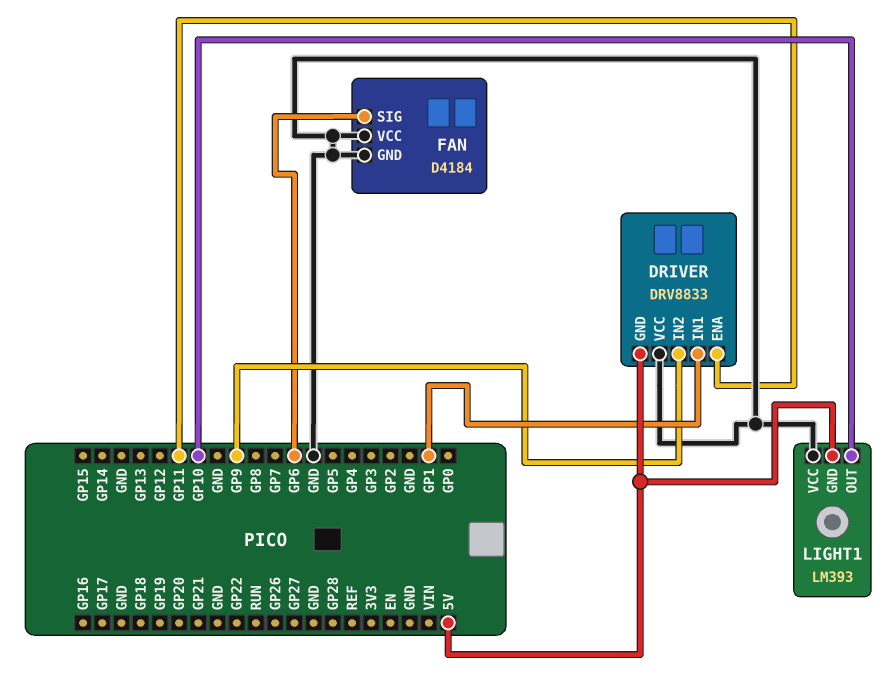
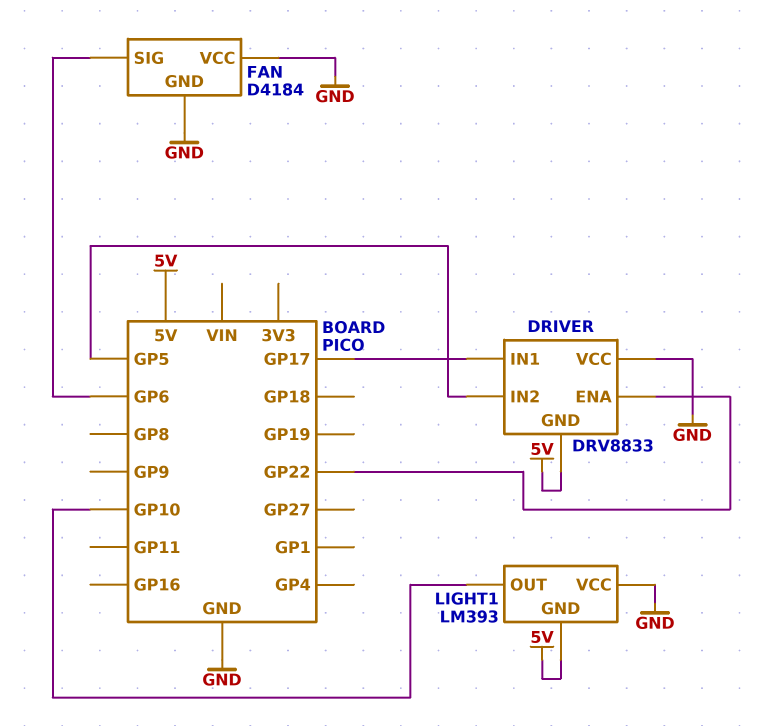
DRIVER pin ENA: GP11 -> GP22
DRIVER pin IN1: GP1 -> GP17
DRIVER pin IN2: GP9 -> GP5

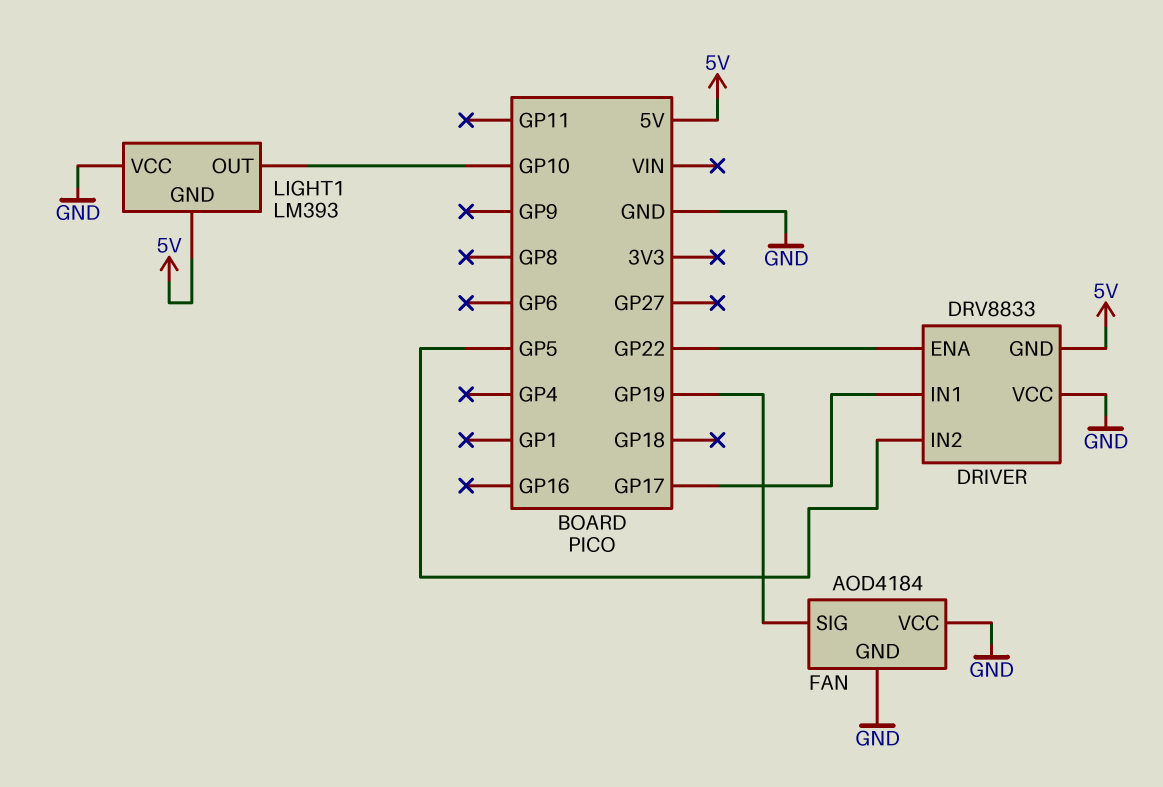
FAN: D4184 -> AOD4184
FAN pin SIG: GP6 -> GP19

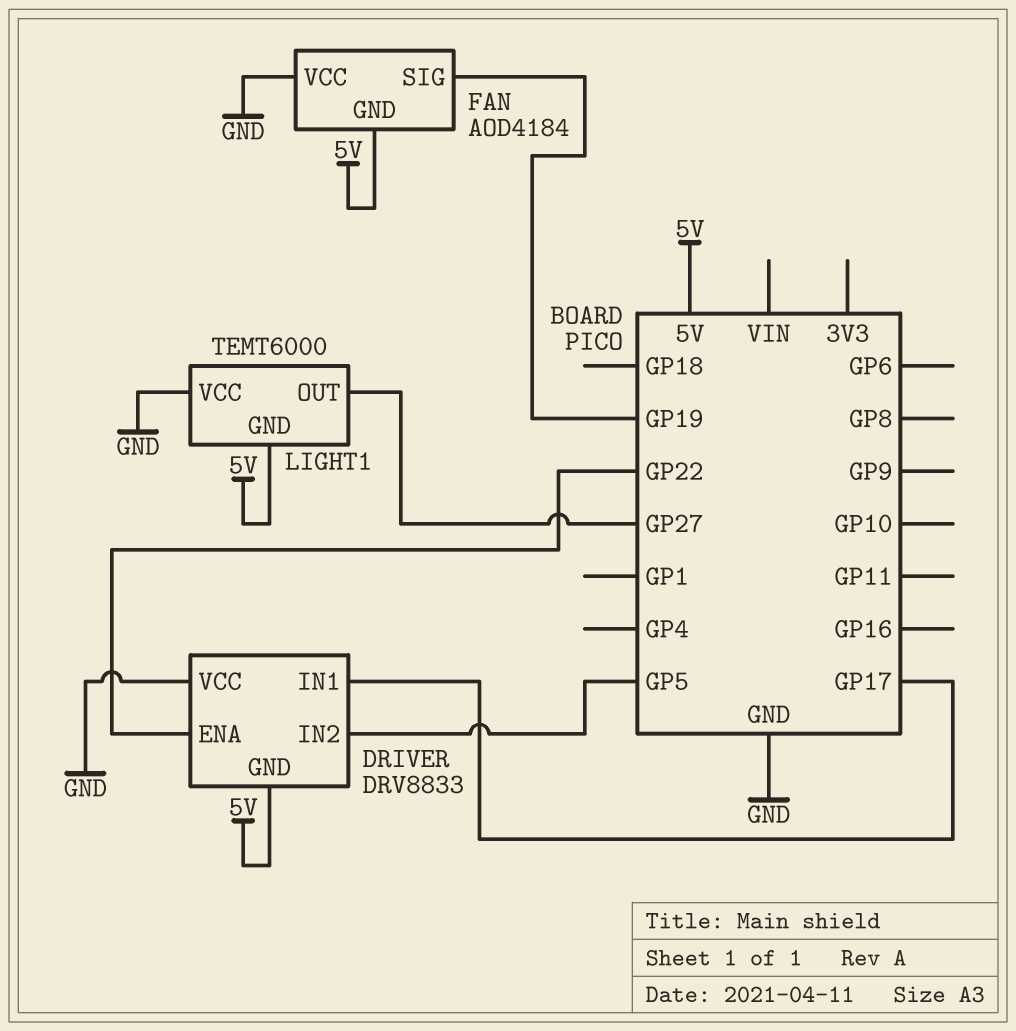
FAN pin GND: GND -> 5V
LIGHT1: LM393 -> TEMT6000
LIGHT1 pin OUT: GP10 -> GP27

